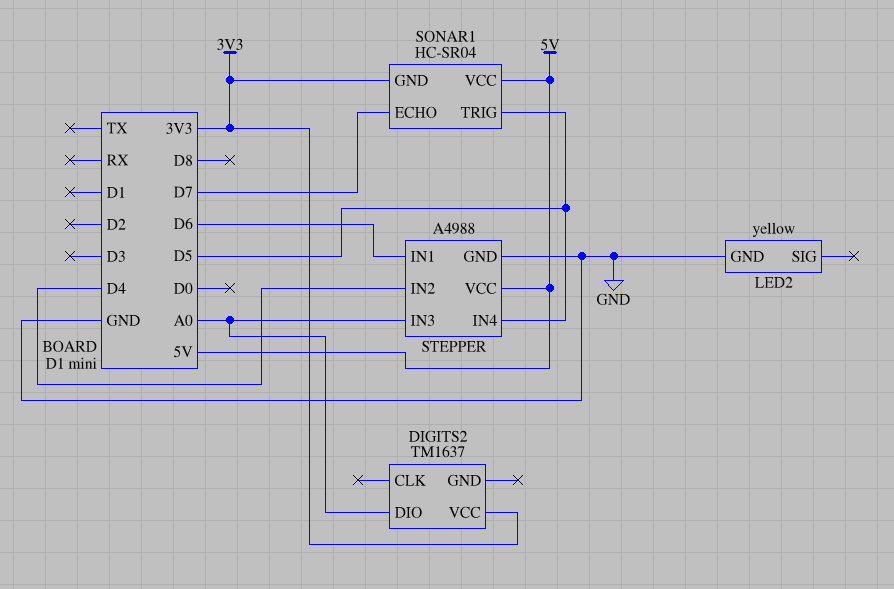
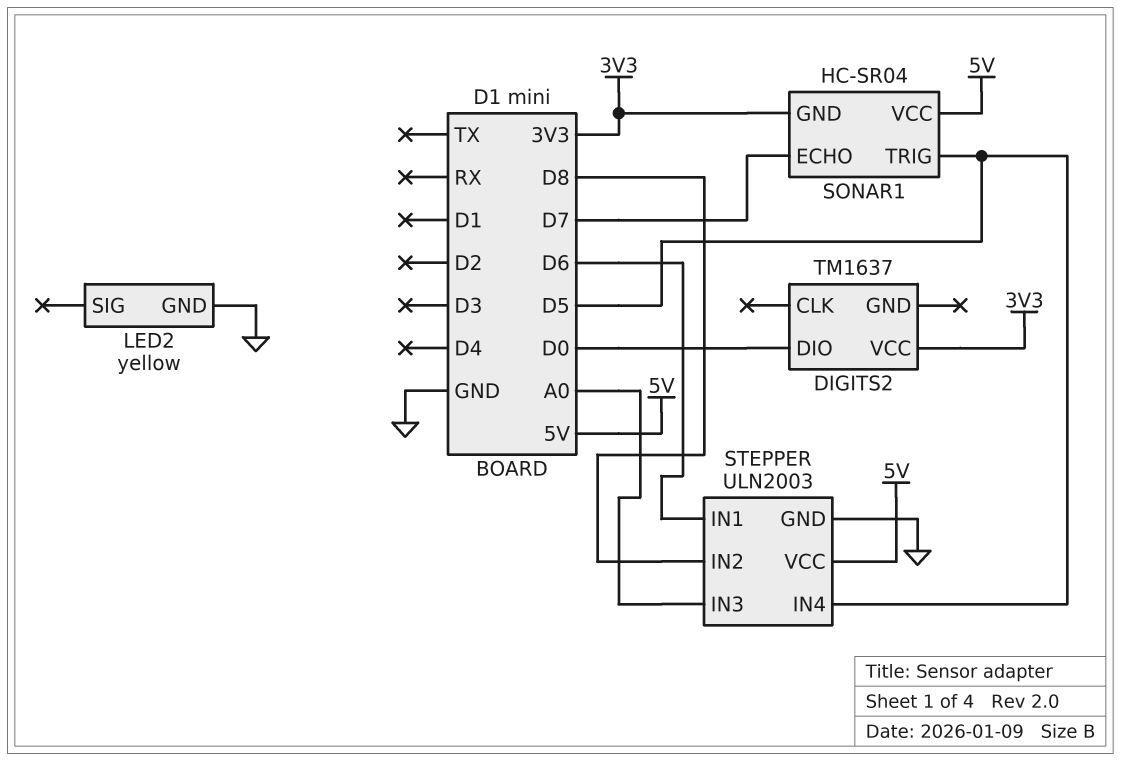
DIGITS2 pin DIO: A0 -> D0
STEPPER: A4988 -> ULN2003
STEPPER pin IN2: D4 -> D8

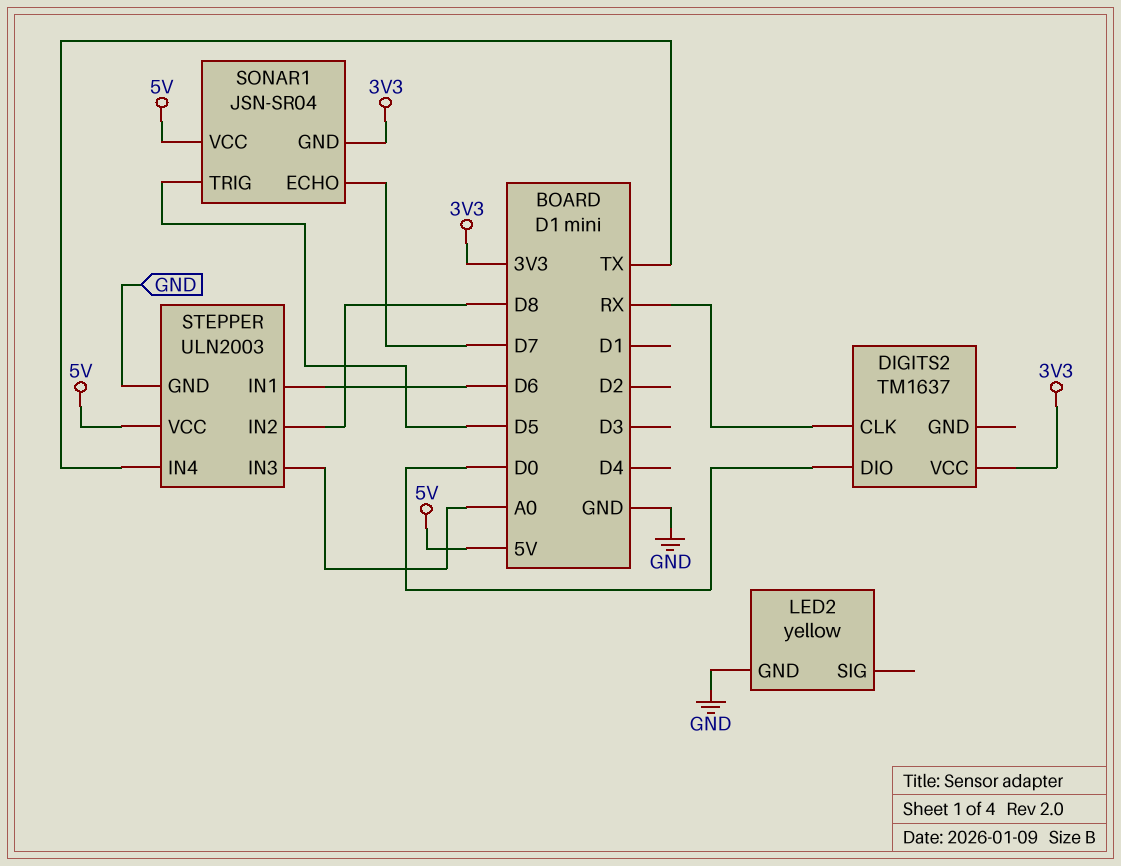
DIGITS2 pin CLK: none -> RX
SONAR1: HC-SR04 -> JSN-SR04
STEPPER pin IN4: D5 -> TX

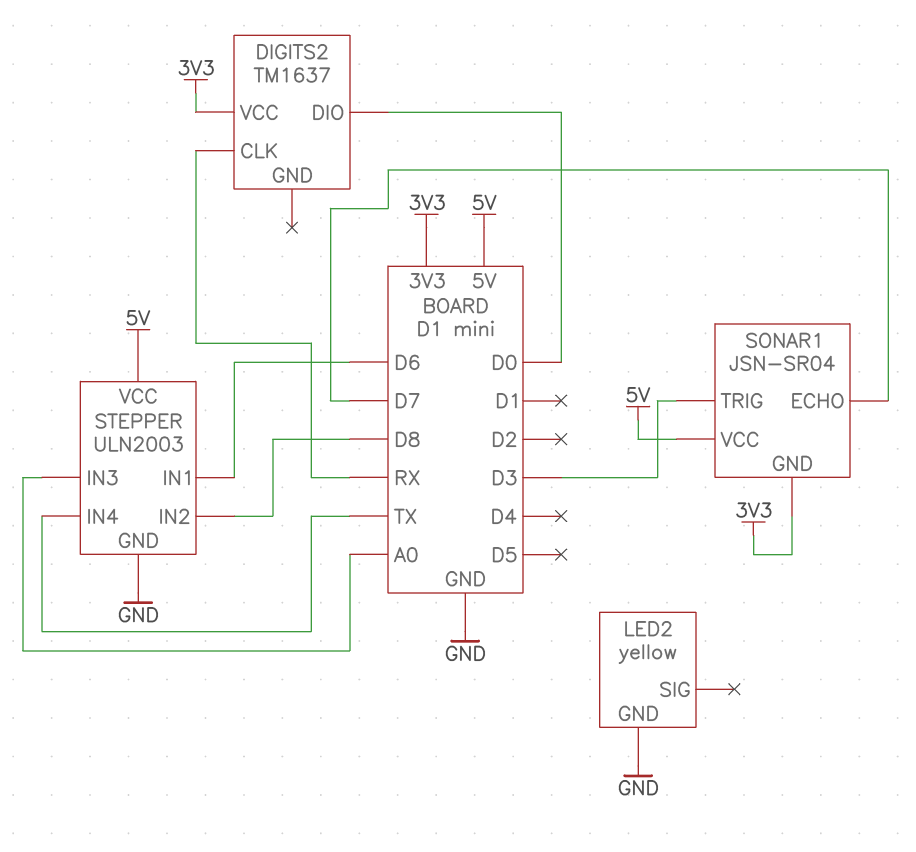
SONAR1 pin TRIG: D5 -> D3

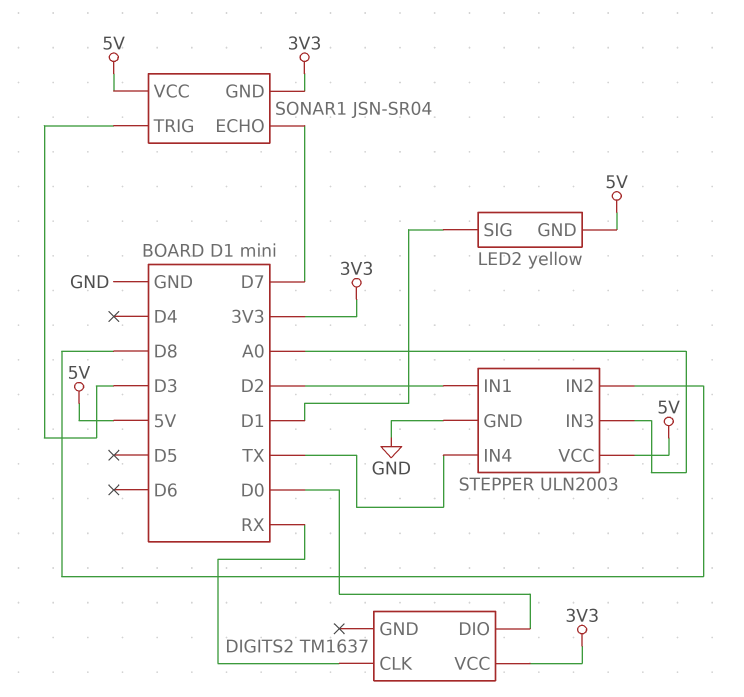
LED2 pin GND: GND -> 5V
LED2 pin SIG: none -> D1
STEPPER pin IN1: D6 -> D2

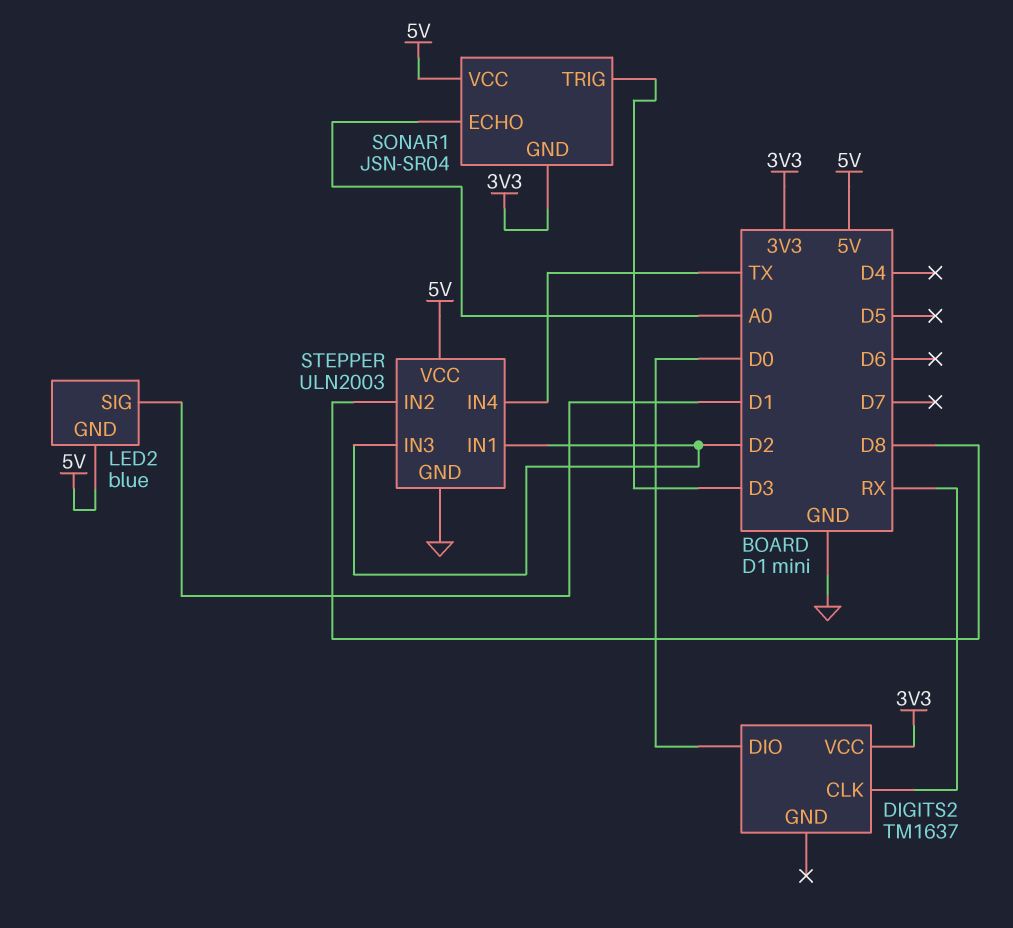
LED2: yellow -> blue
SONAR1 pin ECHO: D7 -> A0
STEPPER pin IN3: A0 -> D2

